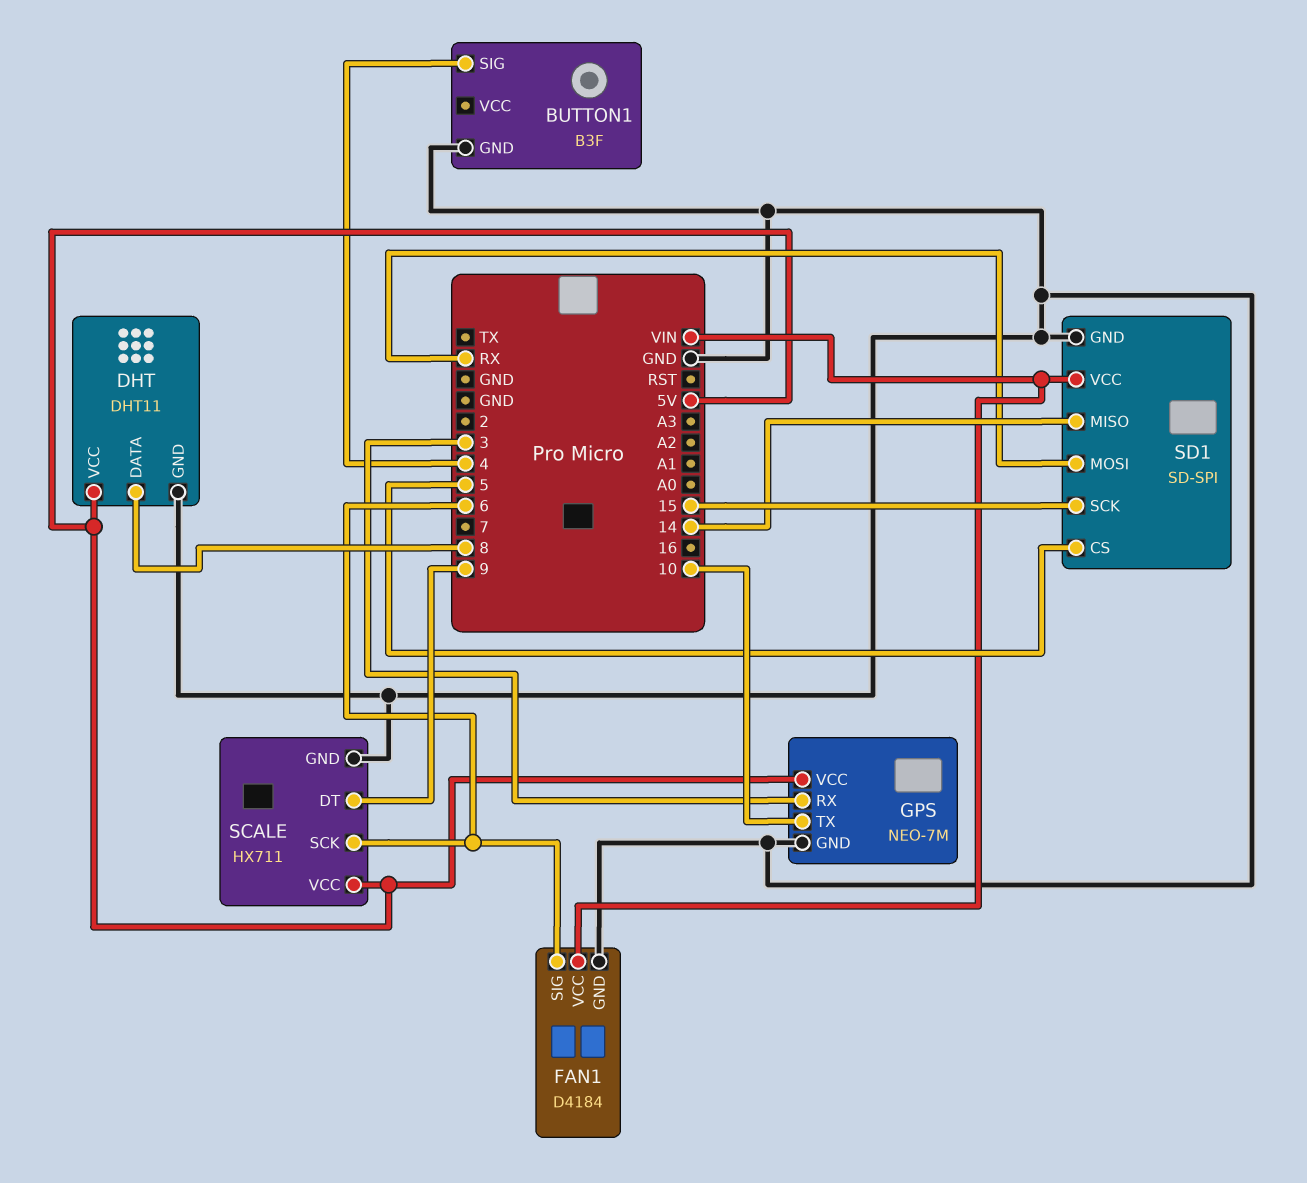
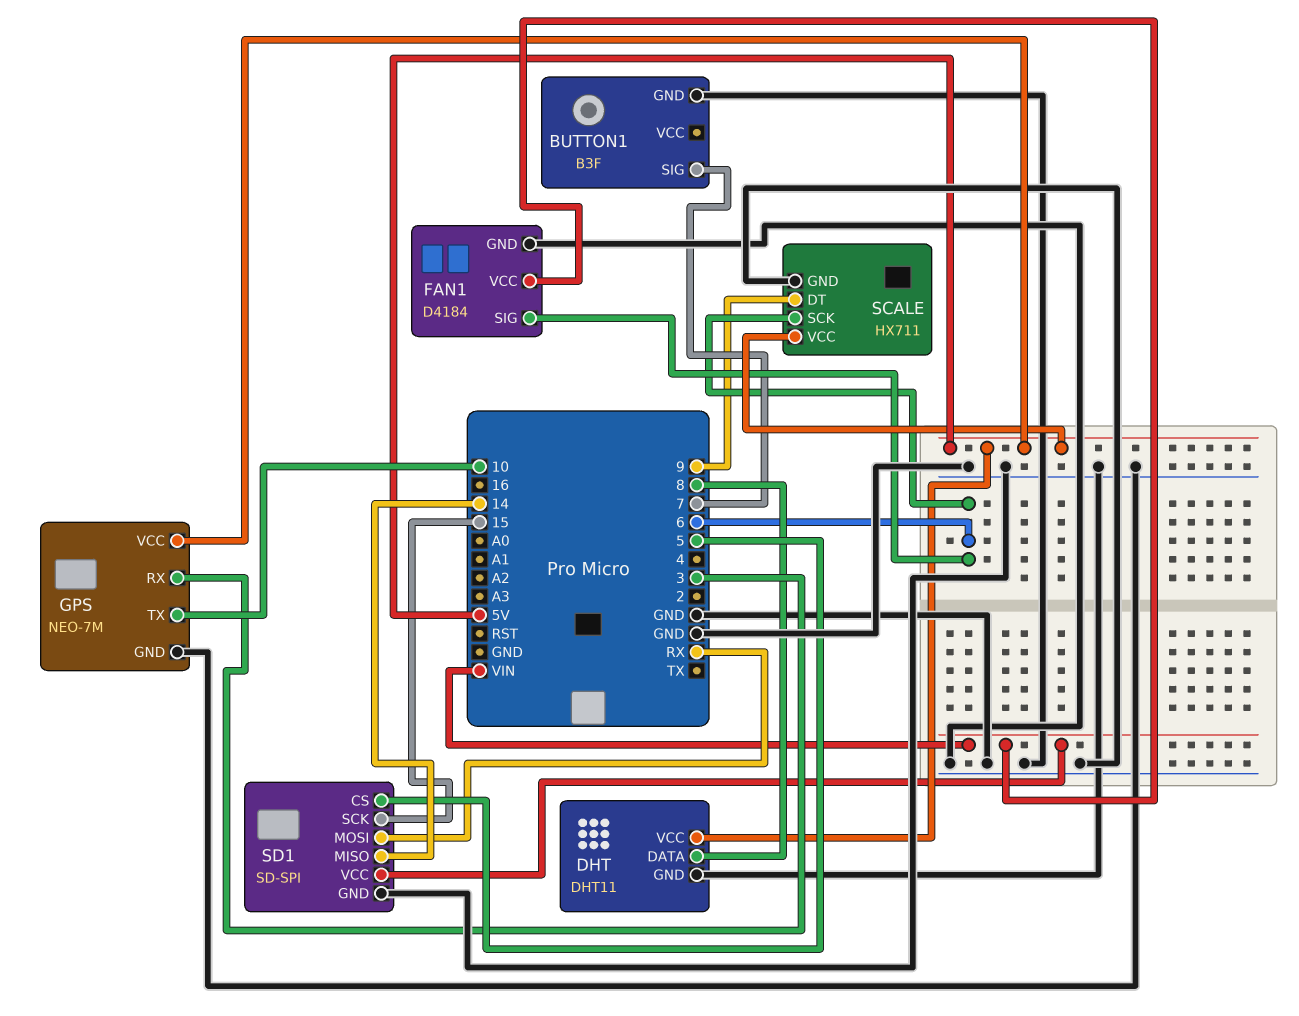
BUTTON1 pin SIG: 4 -> 7

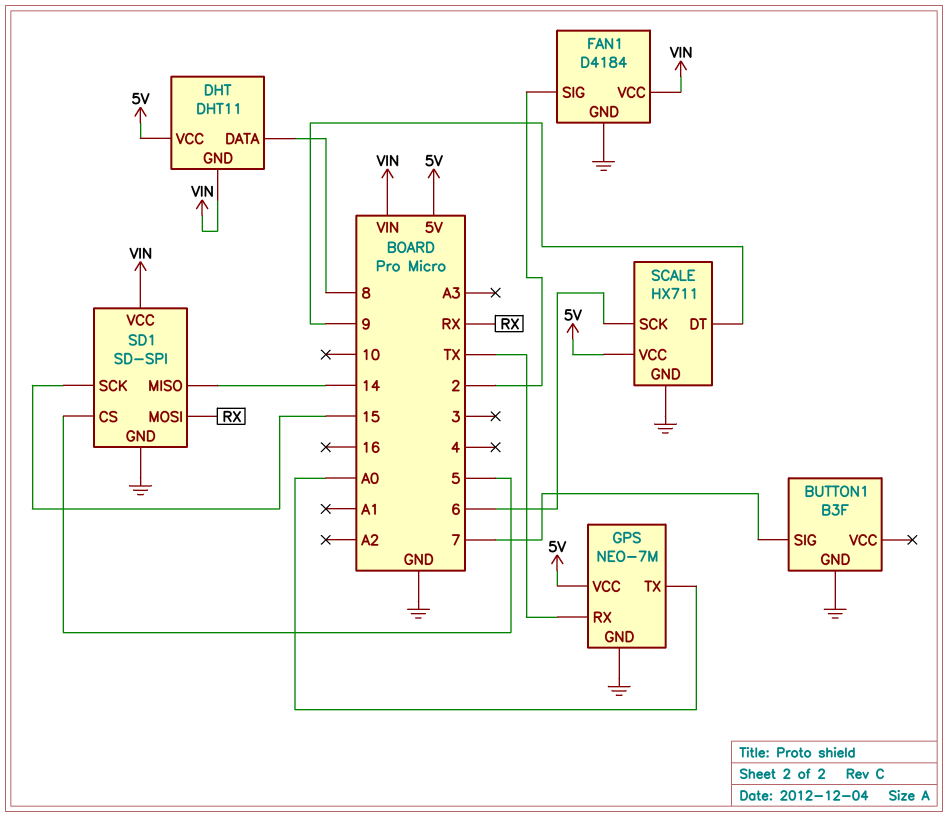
DHT pin GND: GND -> VIN
FAN1 pin SIG: 6 -> 2
GPS pin RX: 3 -> TX
GPS pin TX: 10 -> A0

